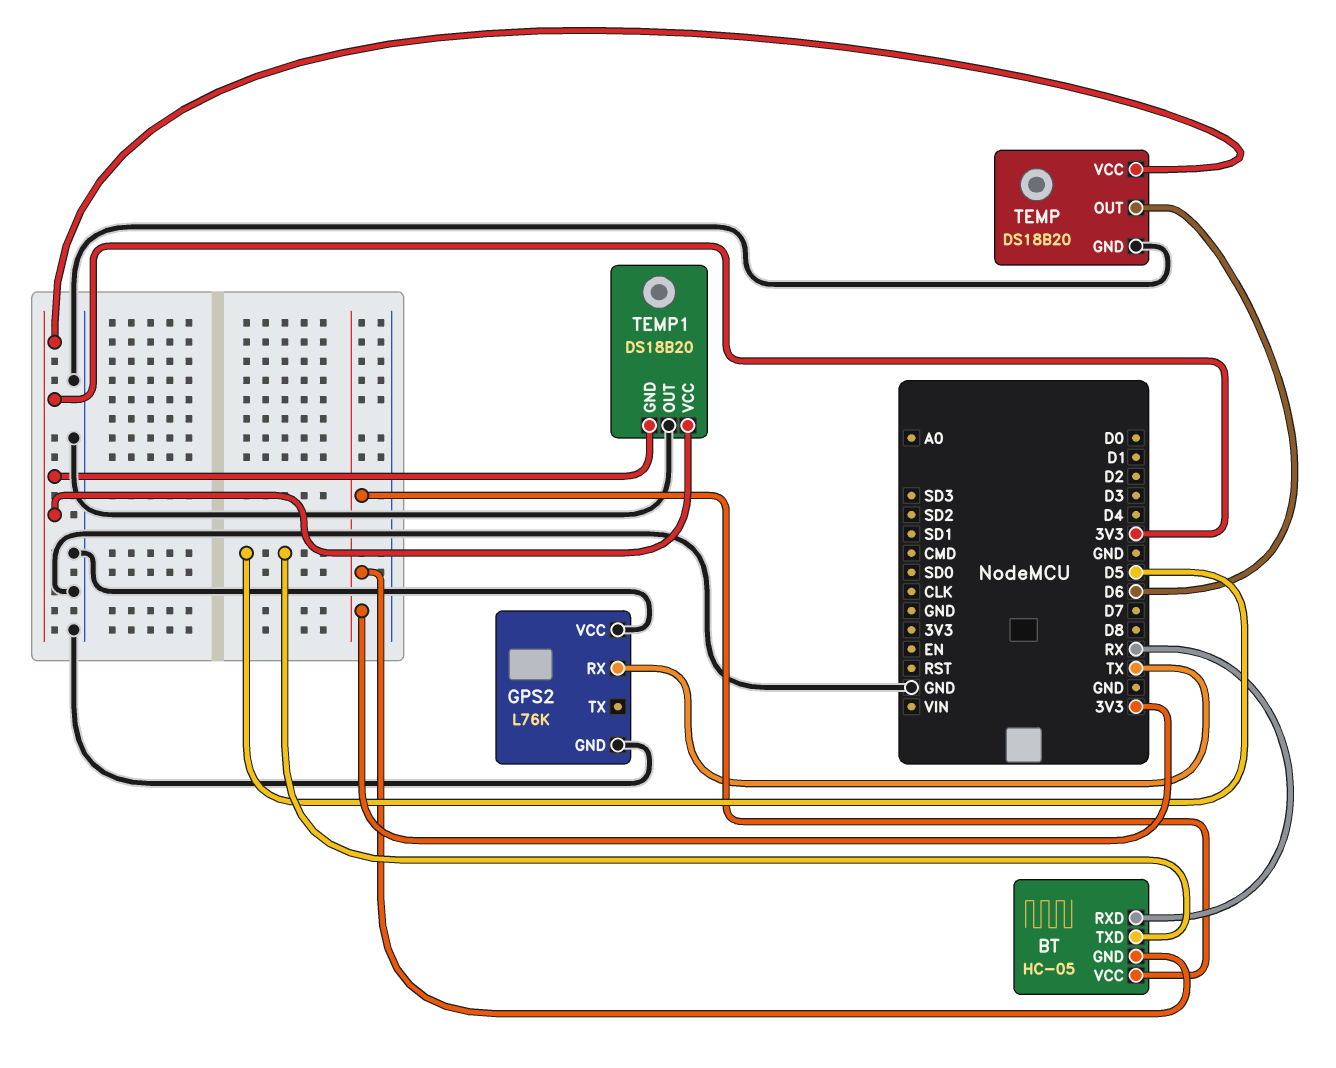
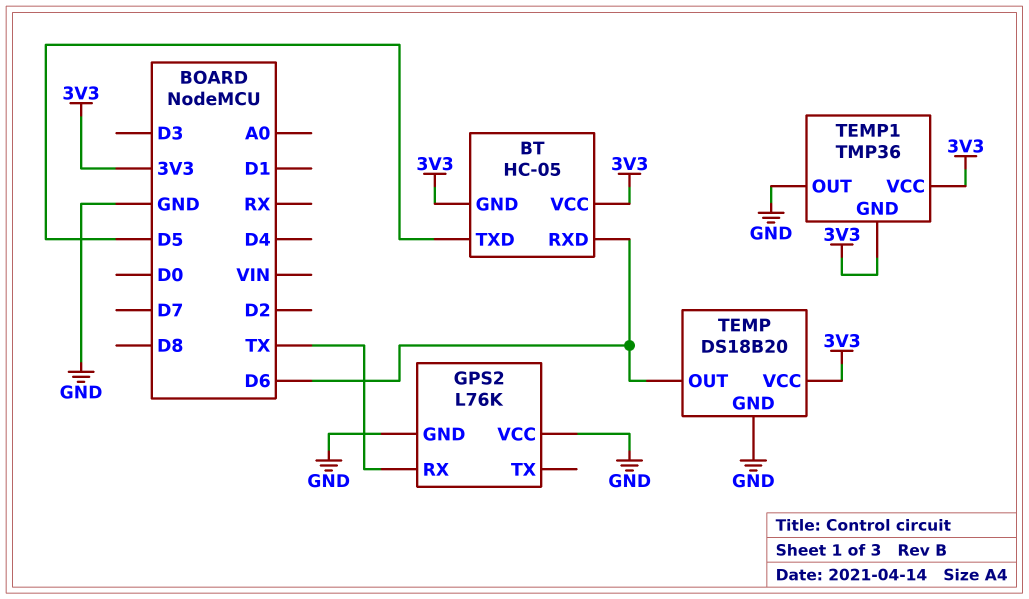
BT pin RXD: RX -> D6
TEMP1: DS18B20 -> TMP36

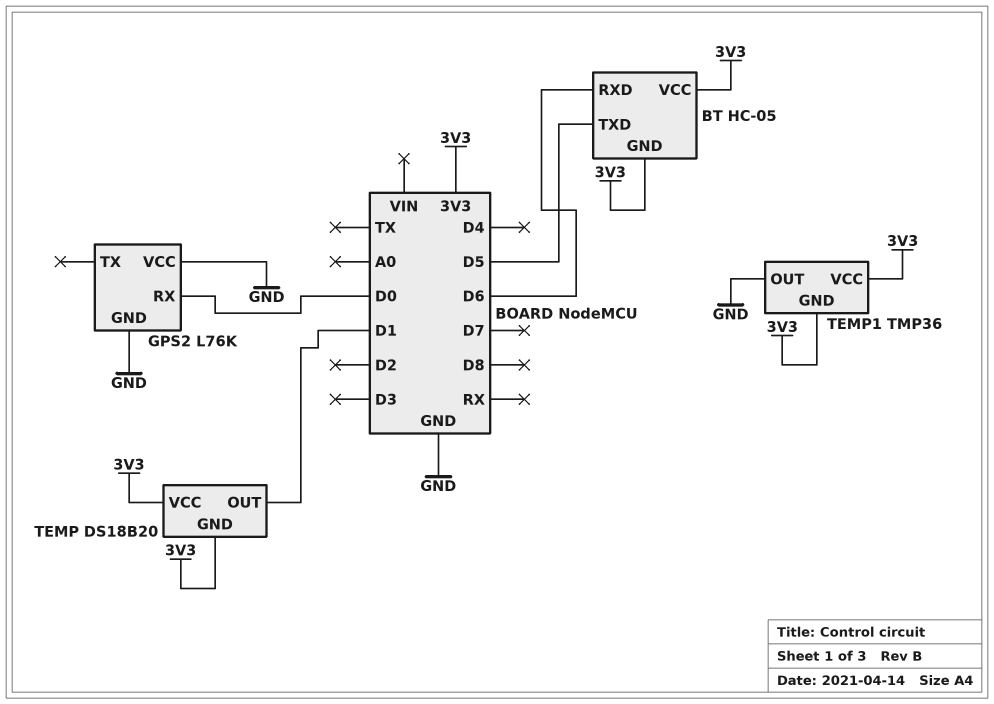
GPS2 pin RX: TX -> D0
TEMP pin GND: GND -> 3V3
TEMP pin OUT: D6 -> D1

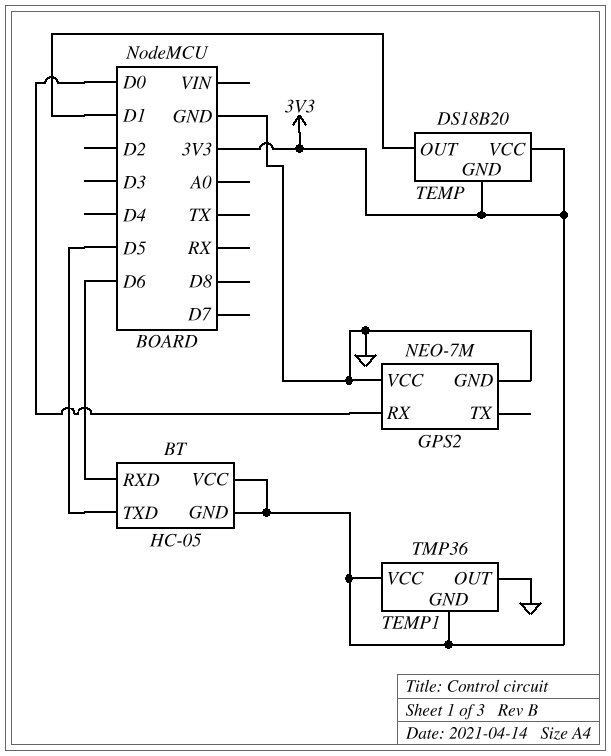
GPS2: L76K -> NEO-7M

